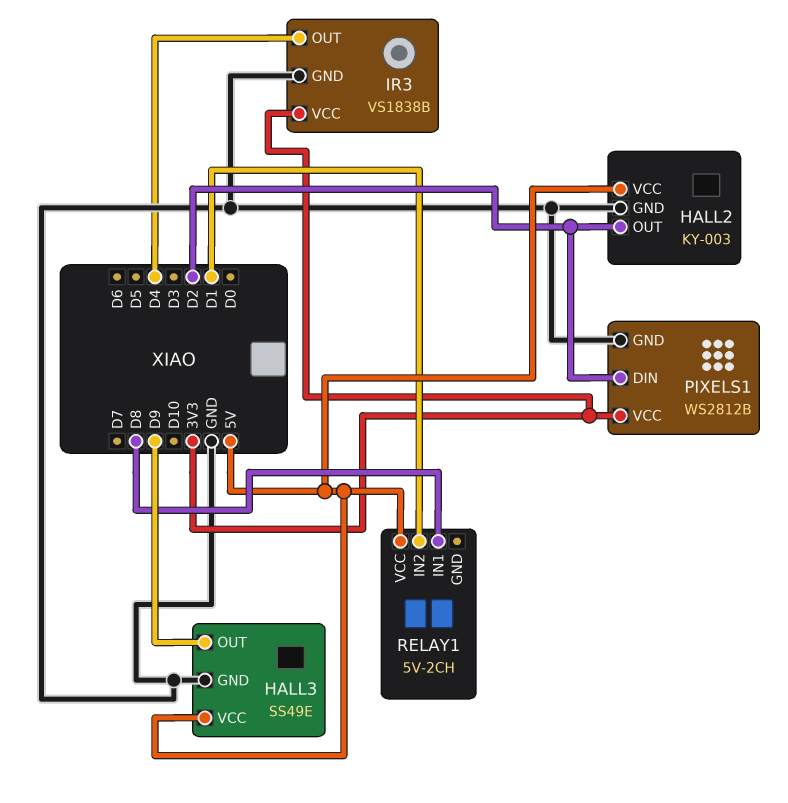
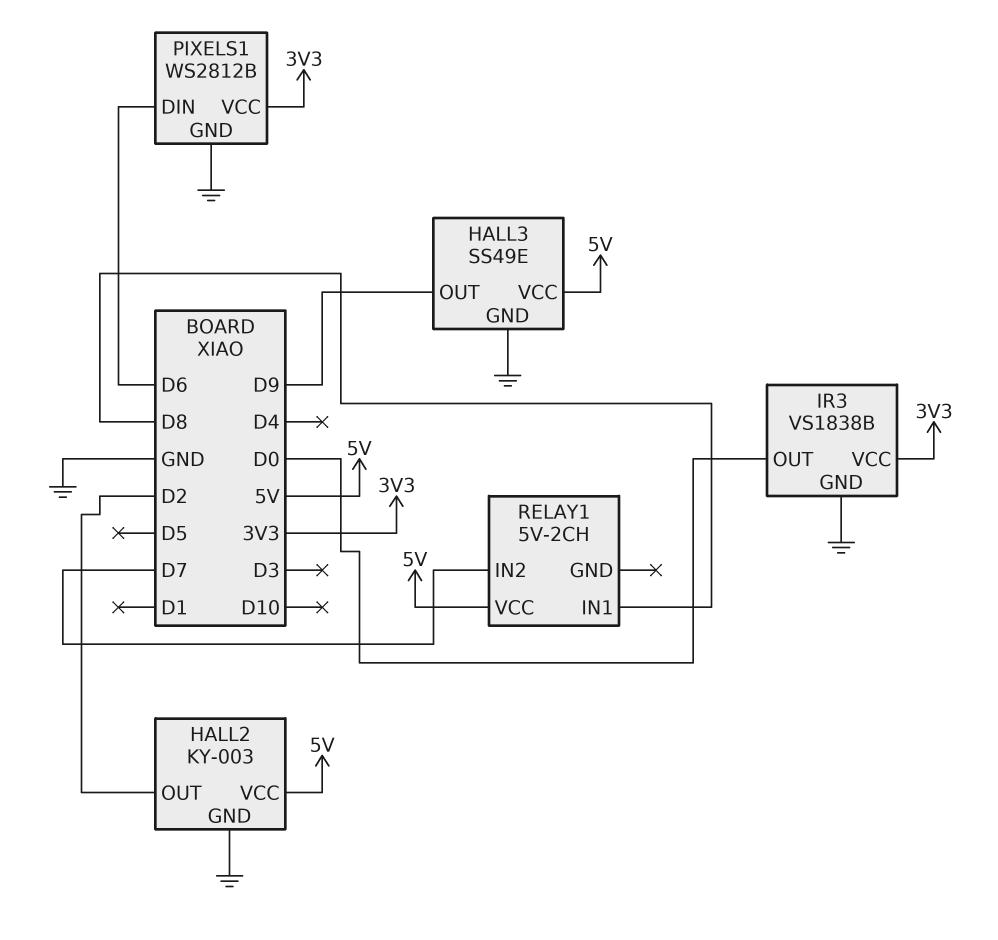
IR3 pin OUT: D4 -> D0
PIXELS1 pin DIN: D2 -> D6
RELAY1 pin IN2: D1 -> D7

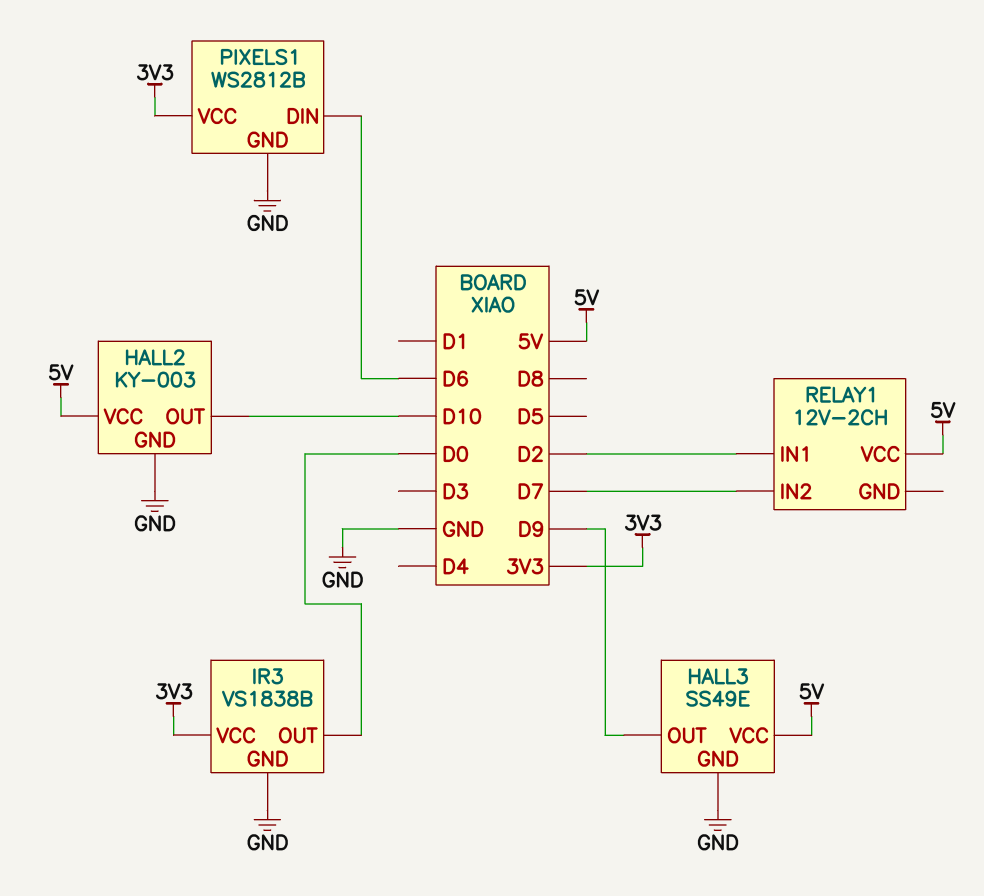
HALL2 pin OUT: D2 -> D10
RELAY1: 5V-2CH -> 12V-2CH
RELAY1 pin IN1: D8 -> D2

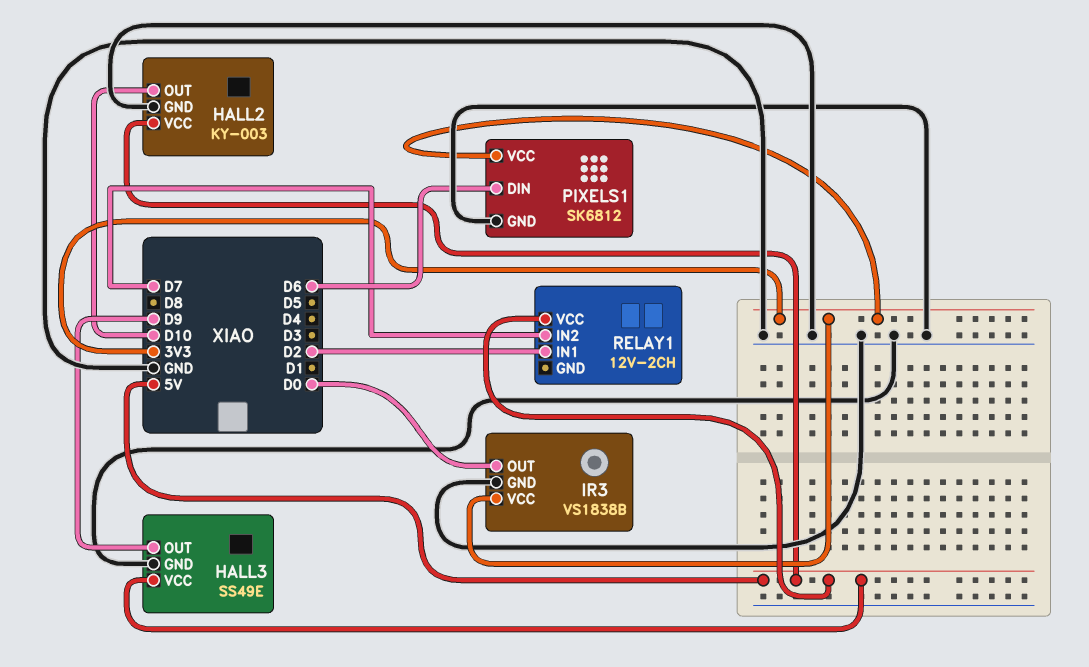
PIXELS1: WS2812B -> SK6812

